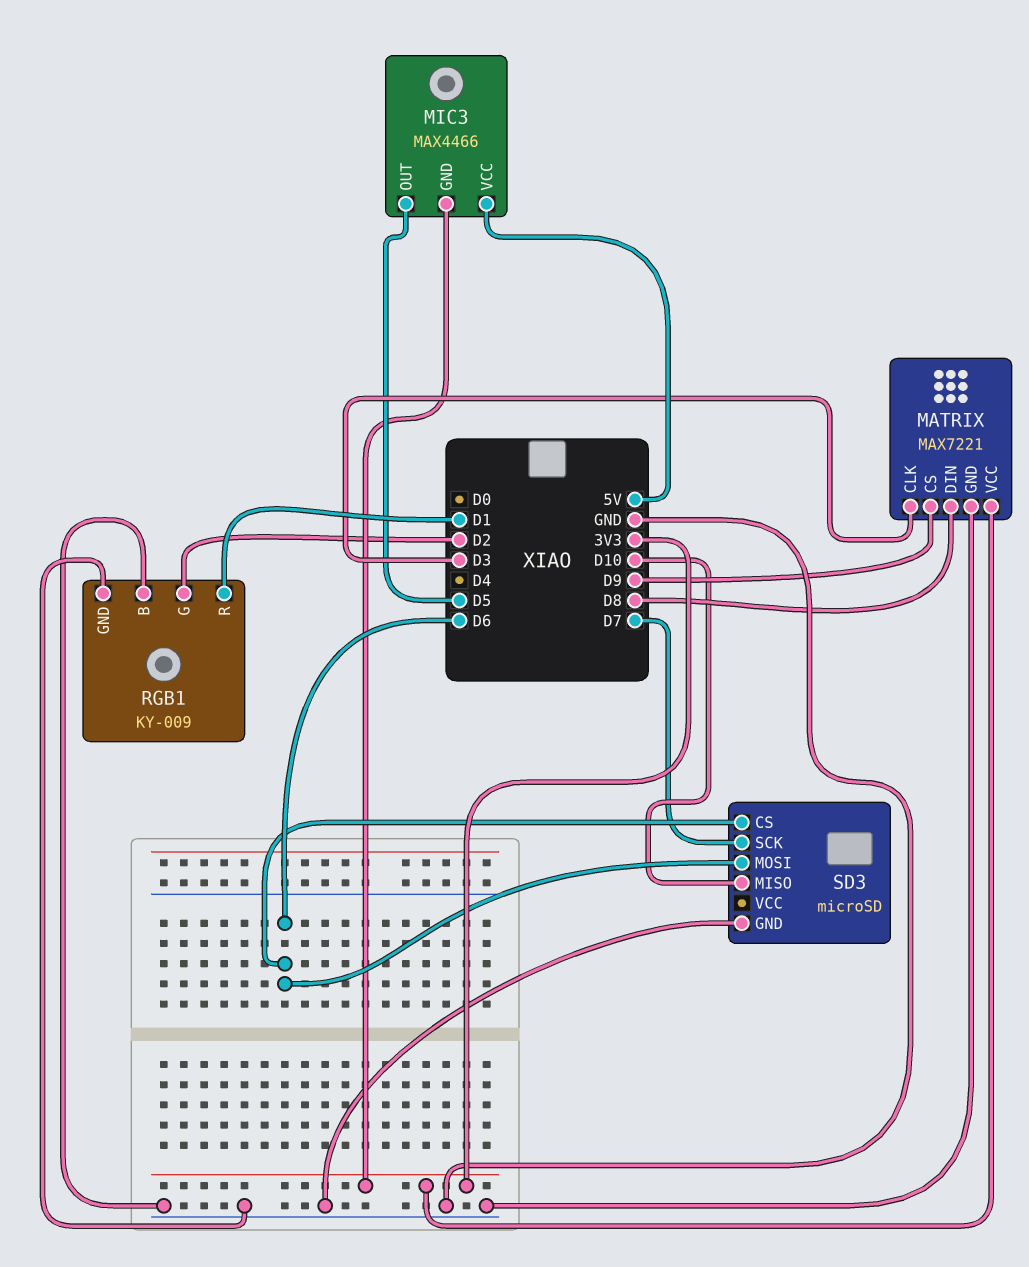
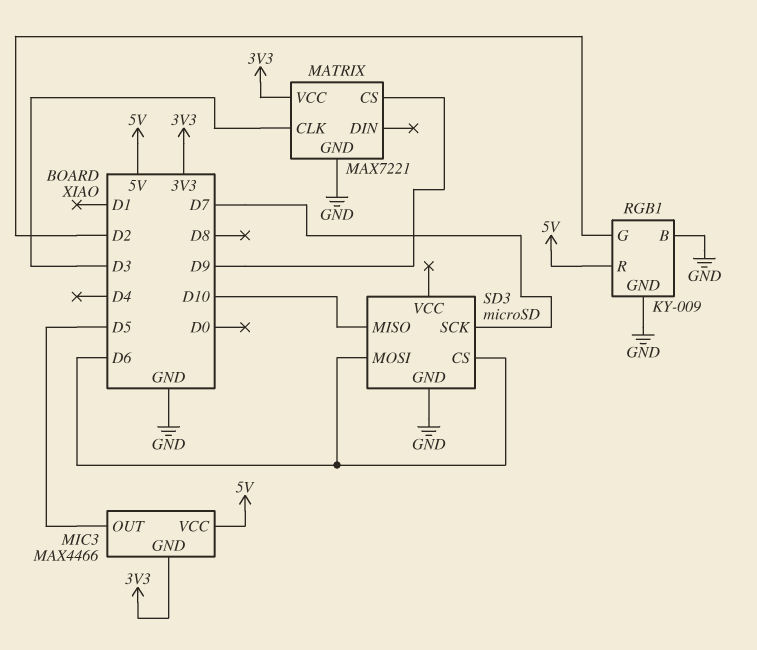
MATRIX pin DIN: D8 -> none
RGB1 pin R: D1 -> 5V

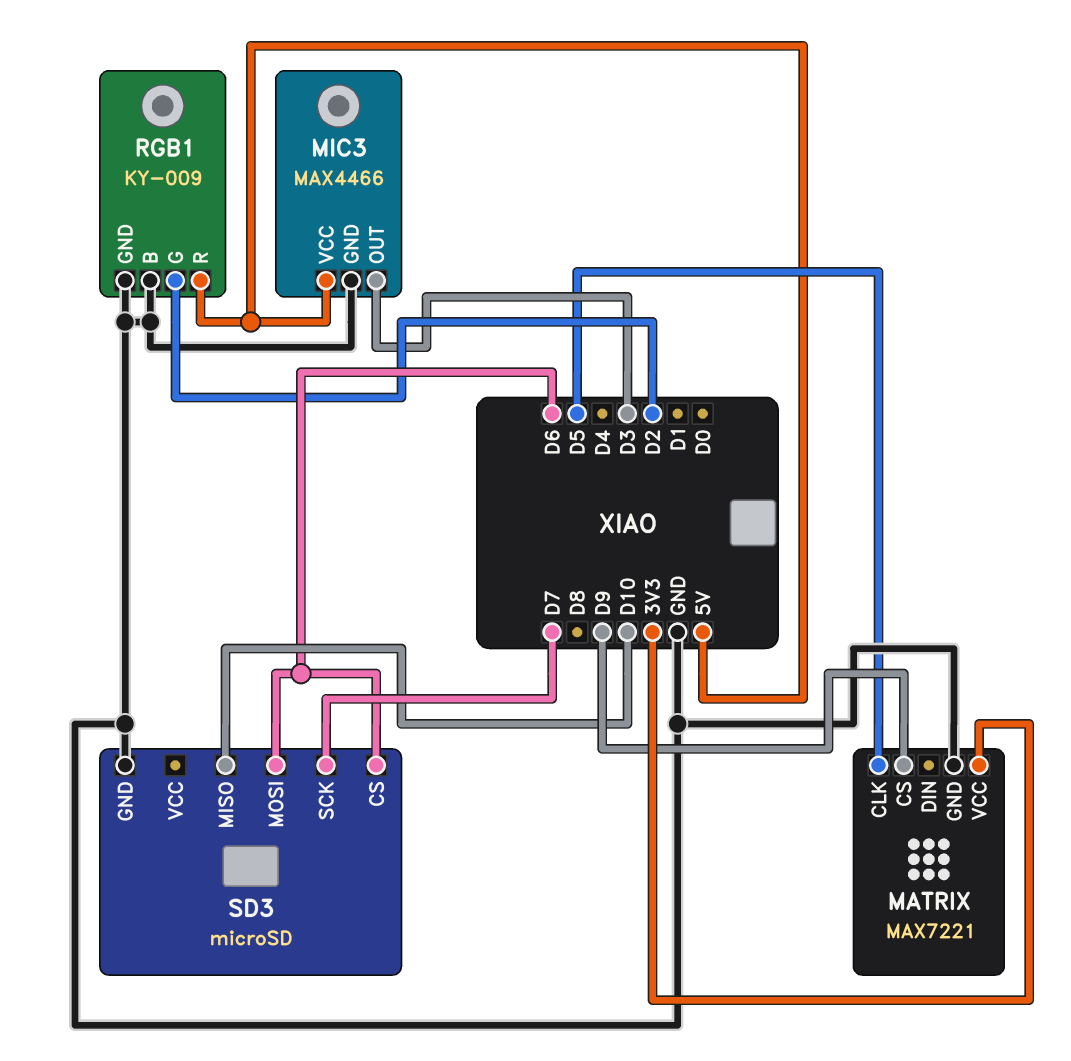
MATRIX pin CLK: D3 -> D5
MIC3 pin GND: 3V3 -> GND
MIC3 pin OUT: D5 -> D3

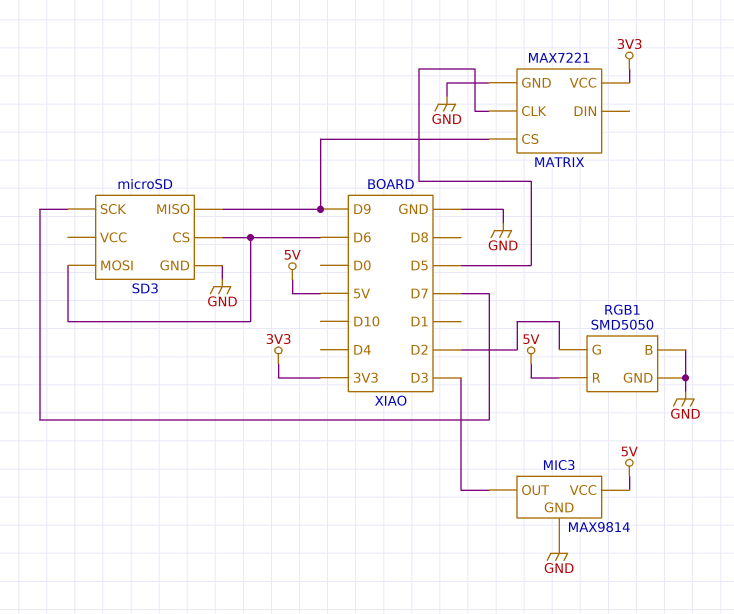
MIC3: MAX4466 -> MAX9814
RGB1: KY-009 -> SMD5050
SD3 pin MISO: D10 -> D9

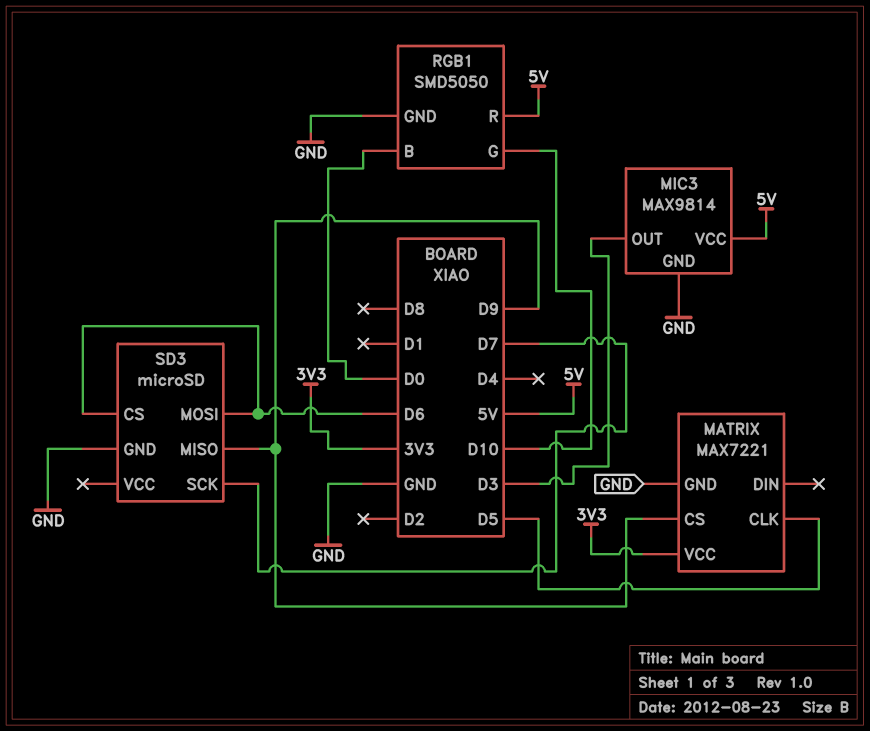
RGB1 pin B: GND -> D0
RGB1 pin G: D2 -> D10

